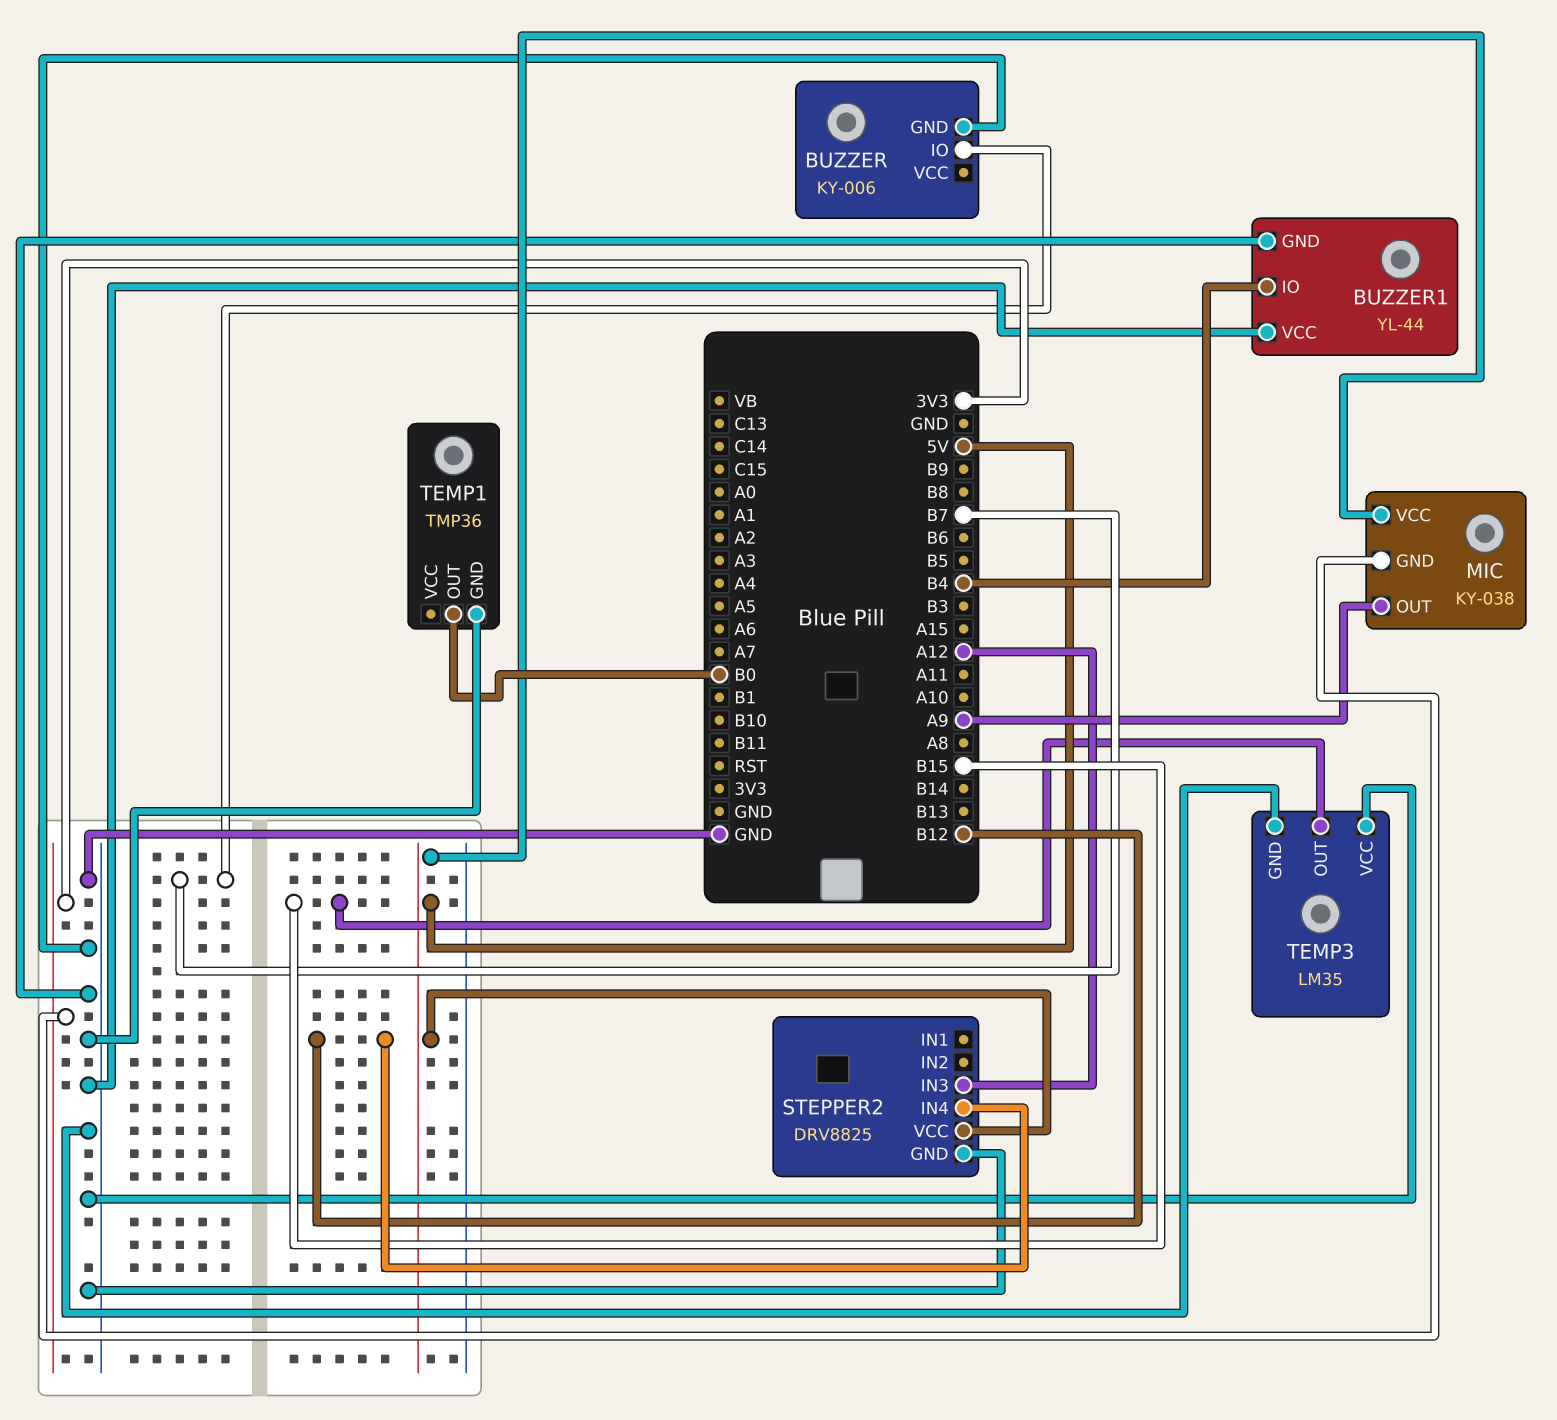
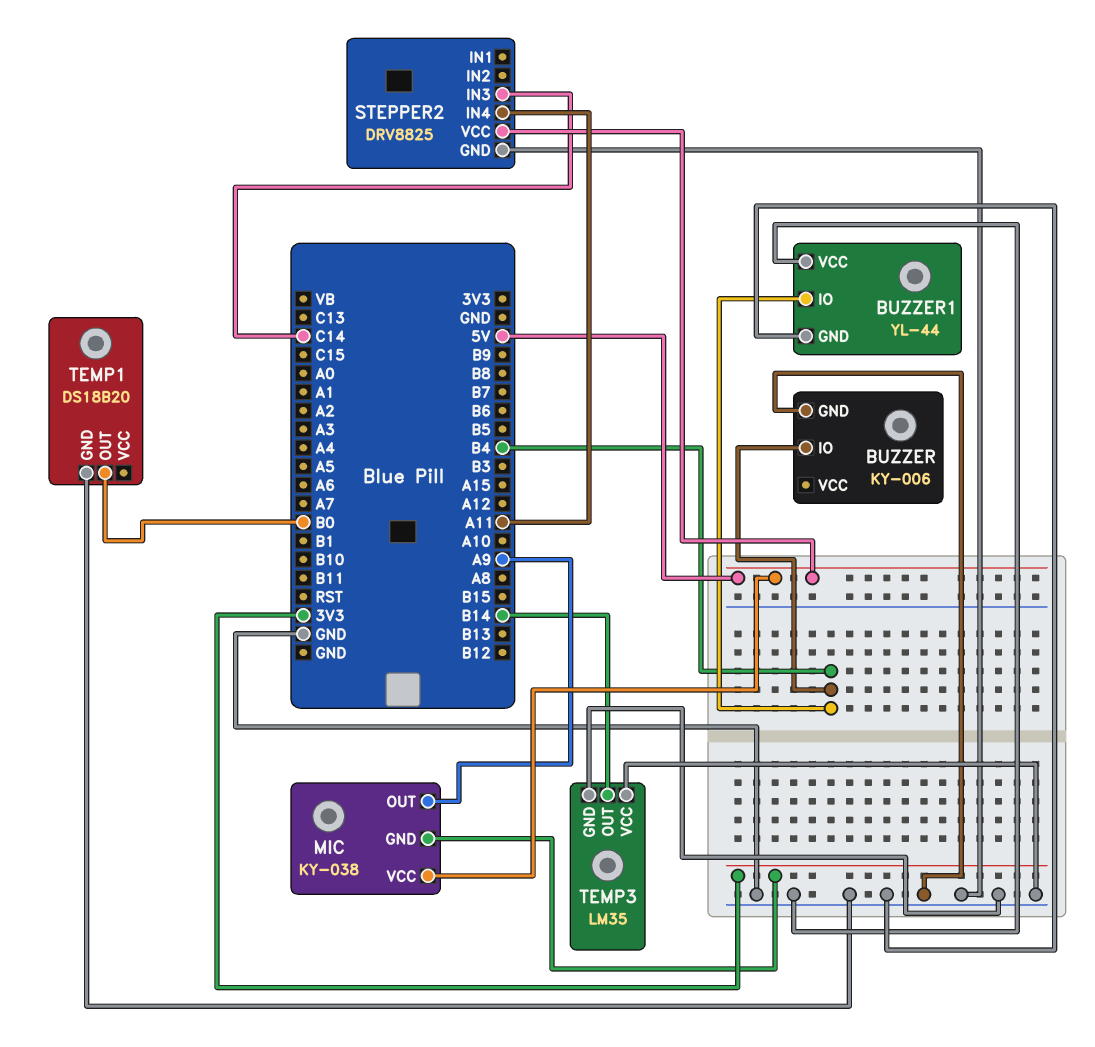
BUZZER pin IO: B7 -> B4
STEPPER2 pin IN3: A12 -> C14
STEPPER2 pin IN4: B12 -> A11
TEMP1: TMP36 -> DS18B20
TEMP3 pin OUT: B15 -> B14

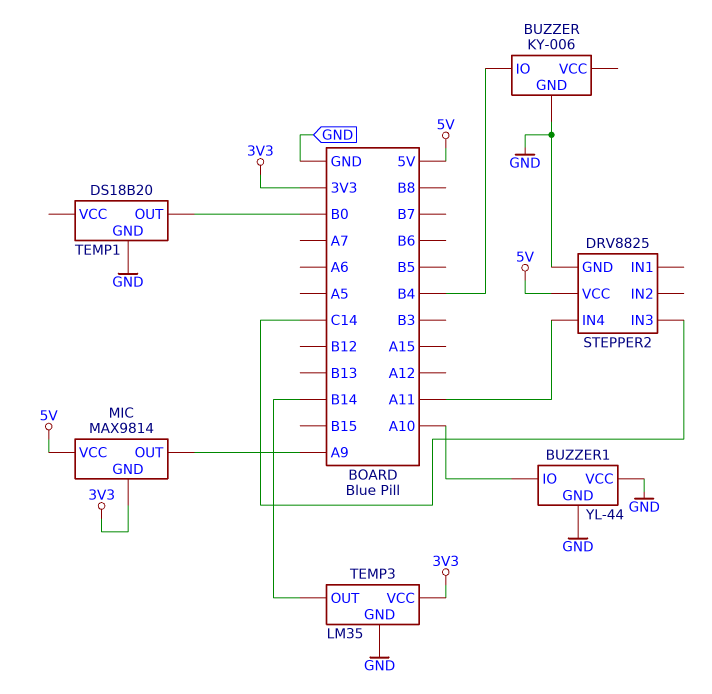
BUZZER1 pin IO: B4 -> A10
MIC: KY-038 -> MAX9814
TEMP3 pin VCC: GND -> 3V3

